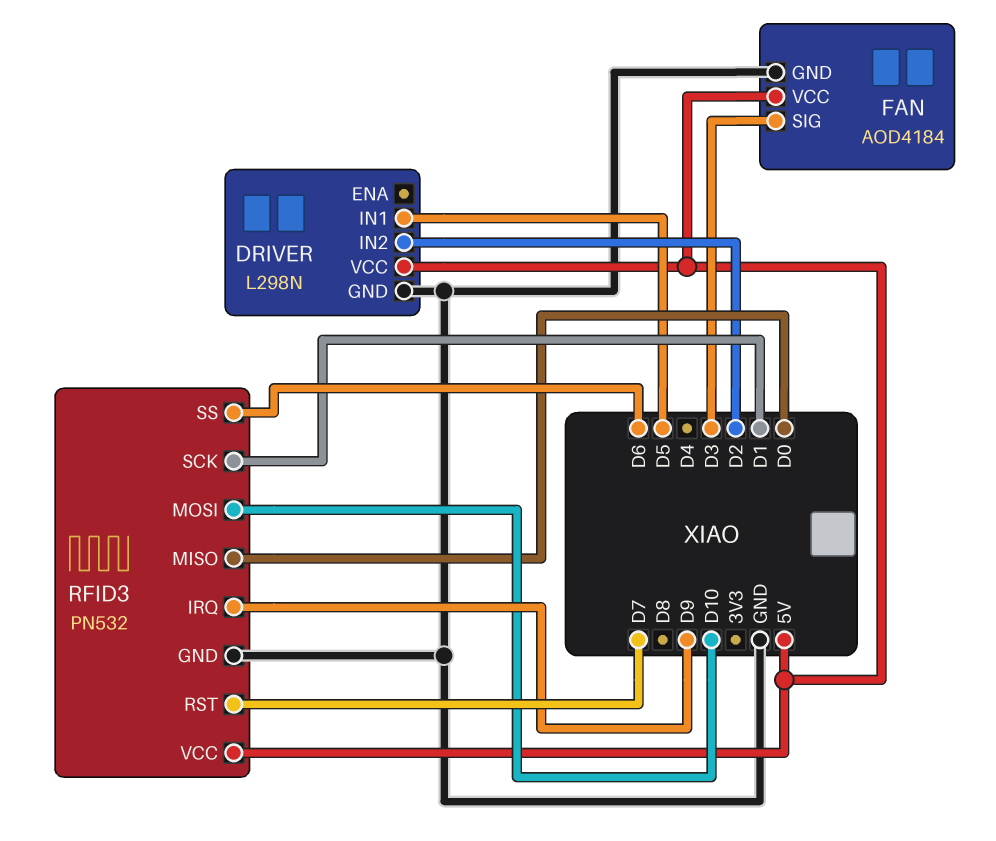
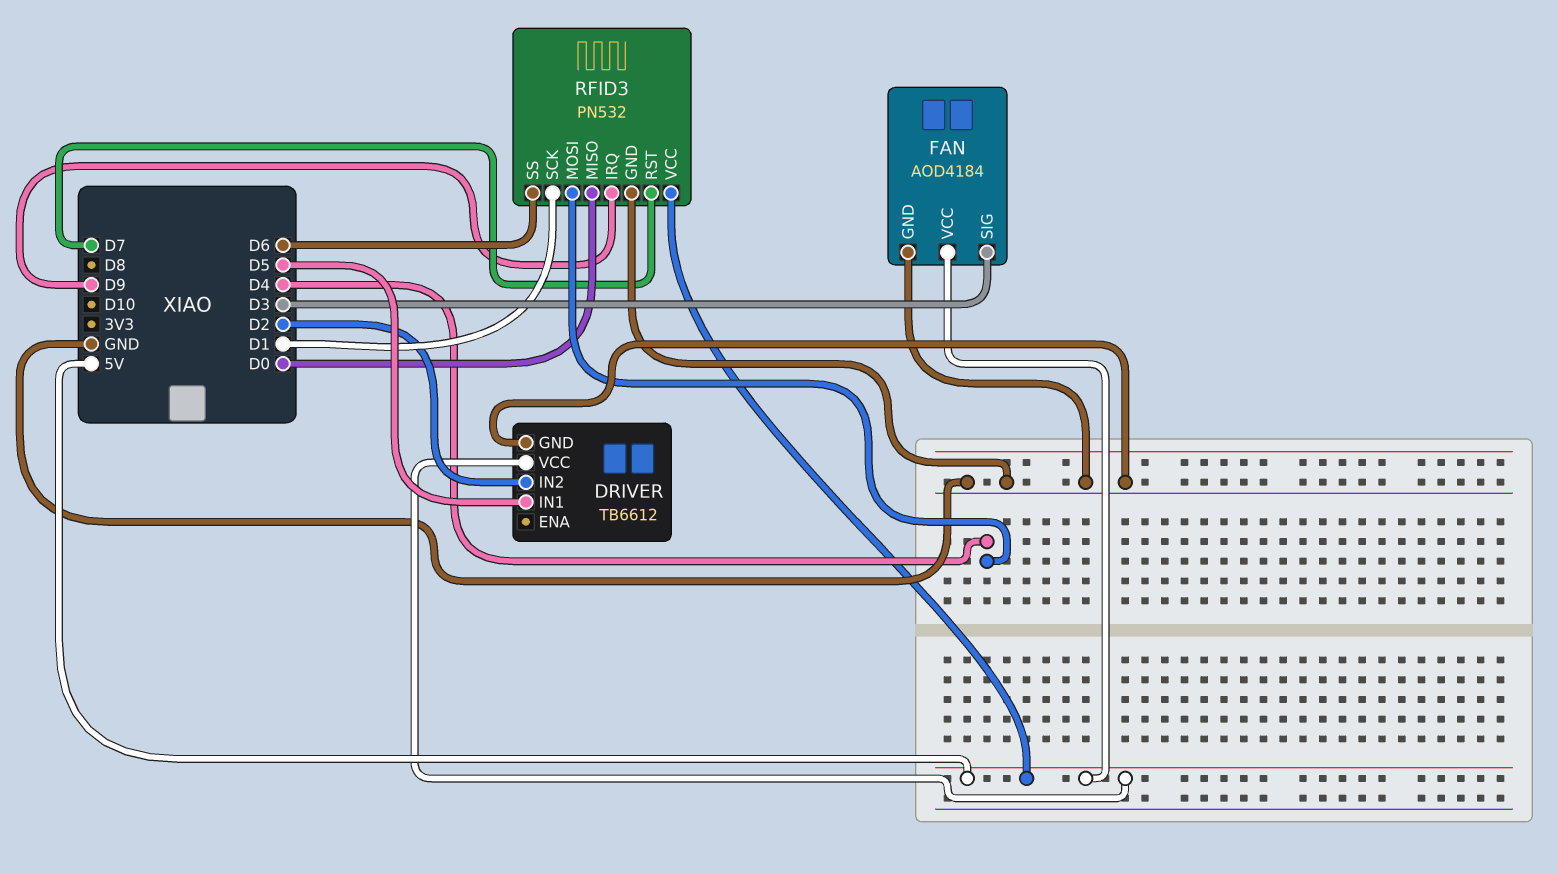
DRIVER: L298N -> TB6612
RFID3 pin MOSI: D10 -> D4

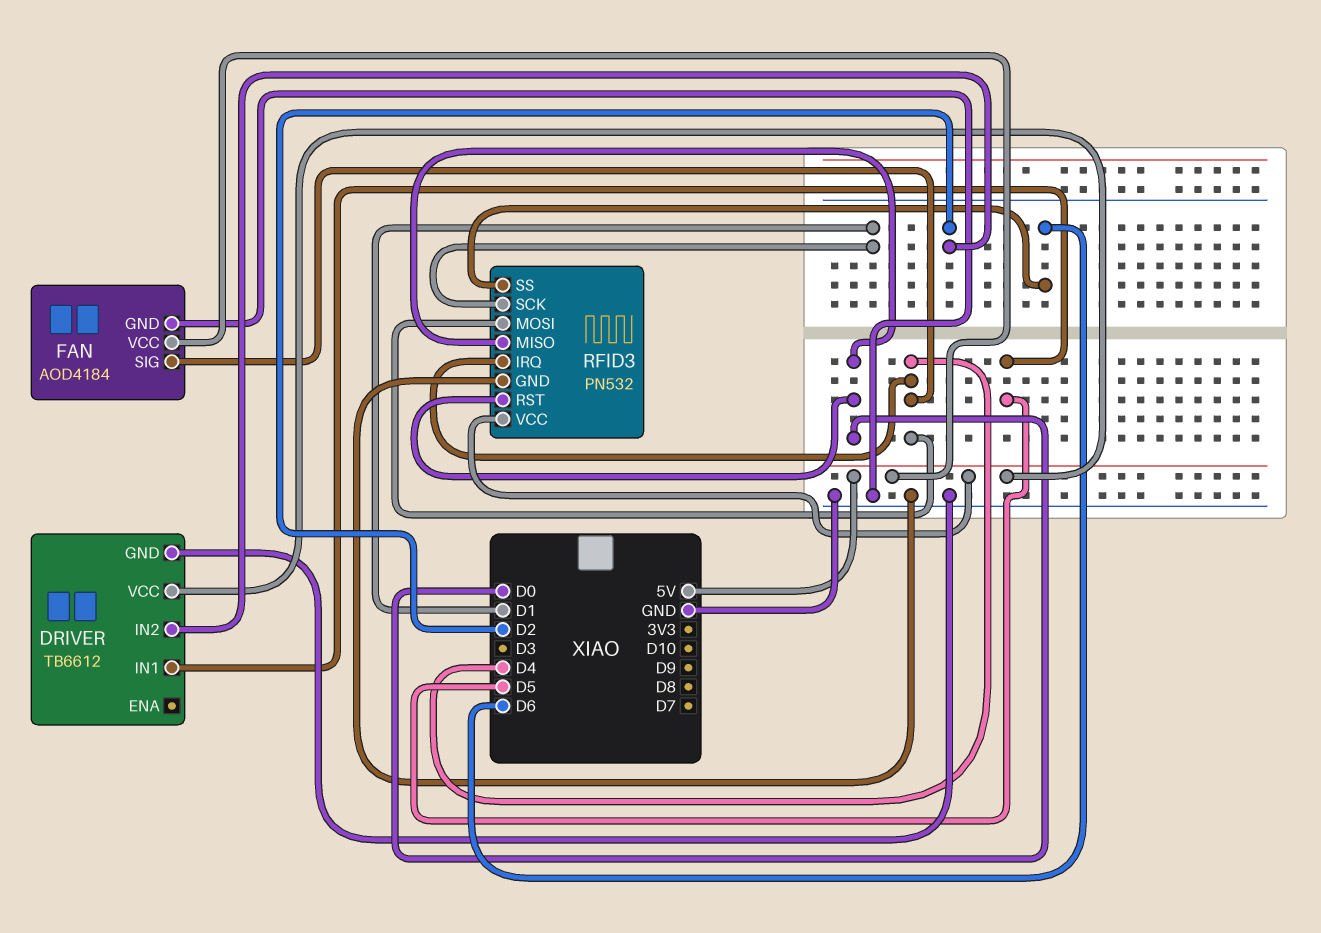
FAN pin SIG: D3 -> D4
RFID3 pin IRQ: D9 -> D4
RFID3 pin RST: D7 -> D0

